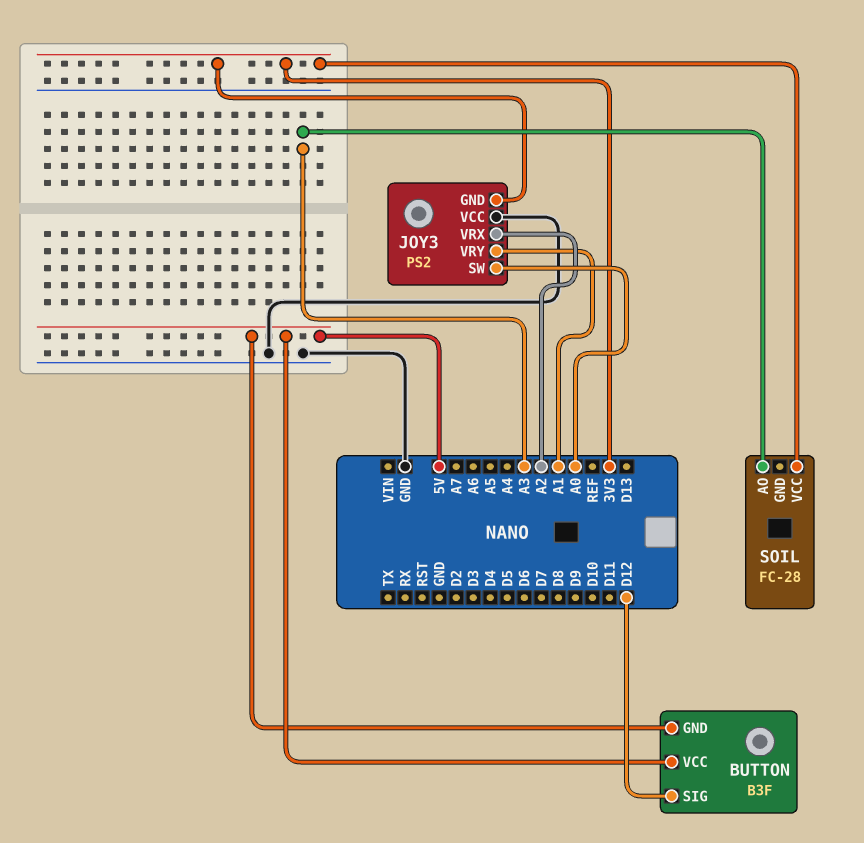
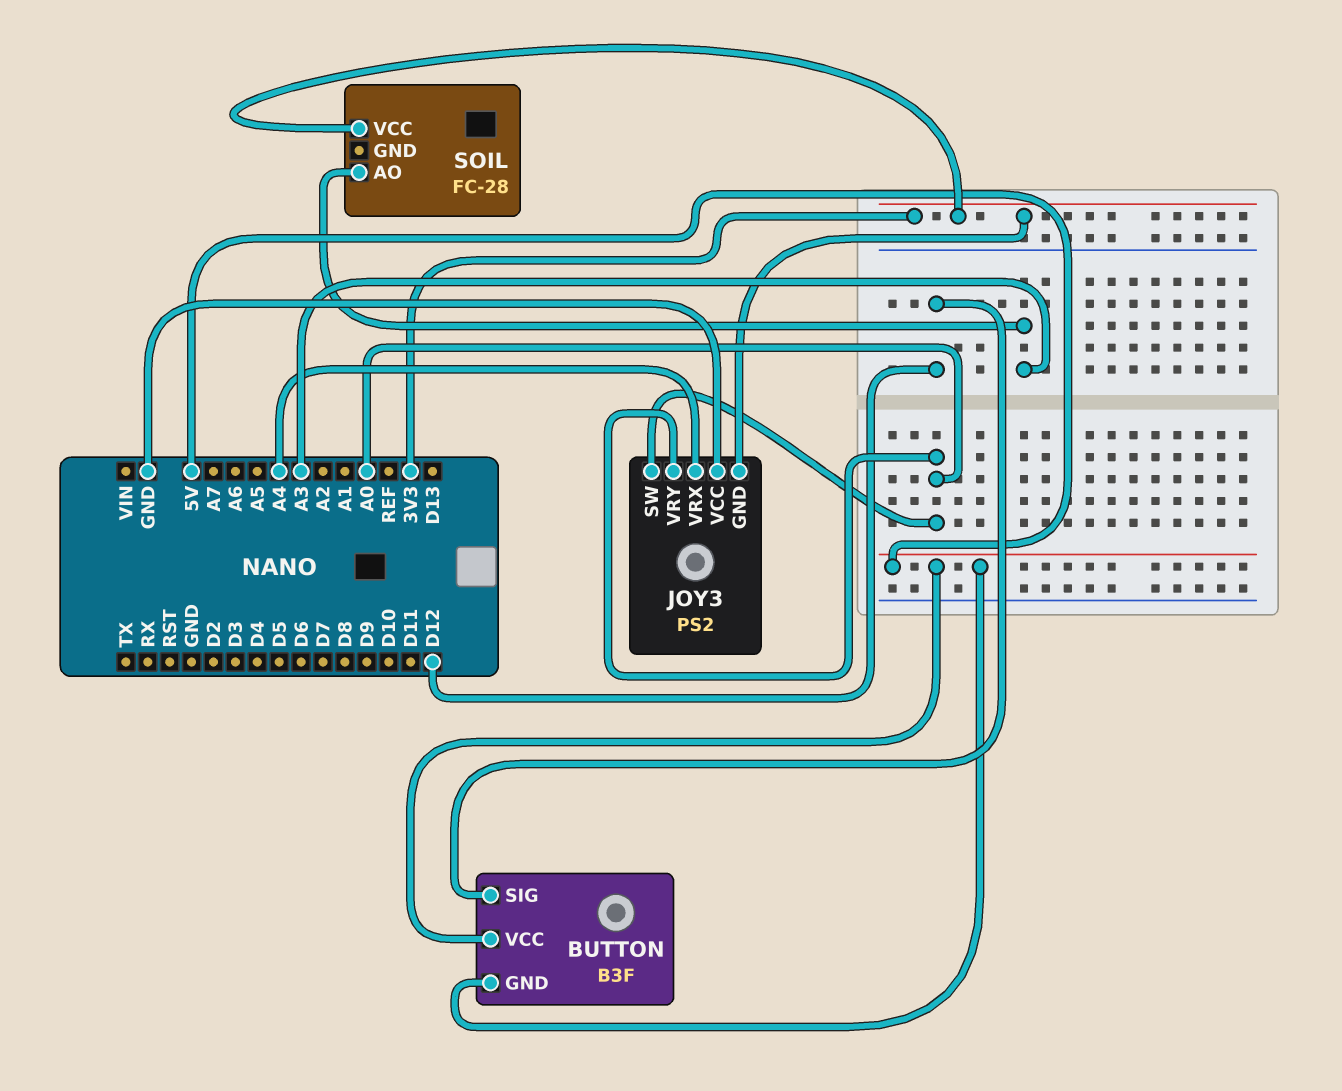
JOY3 pin VRX: A2 -> A4
JOY3 pin VRY: A1 -> A0

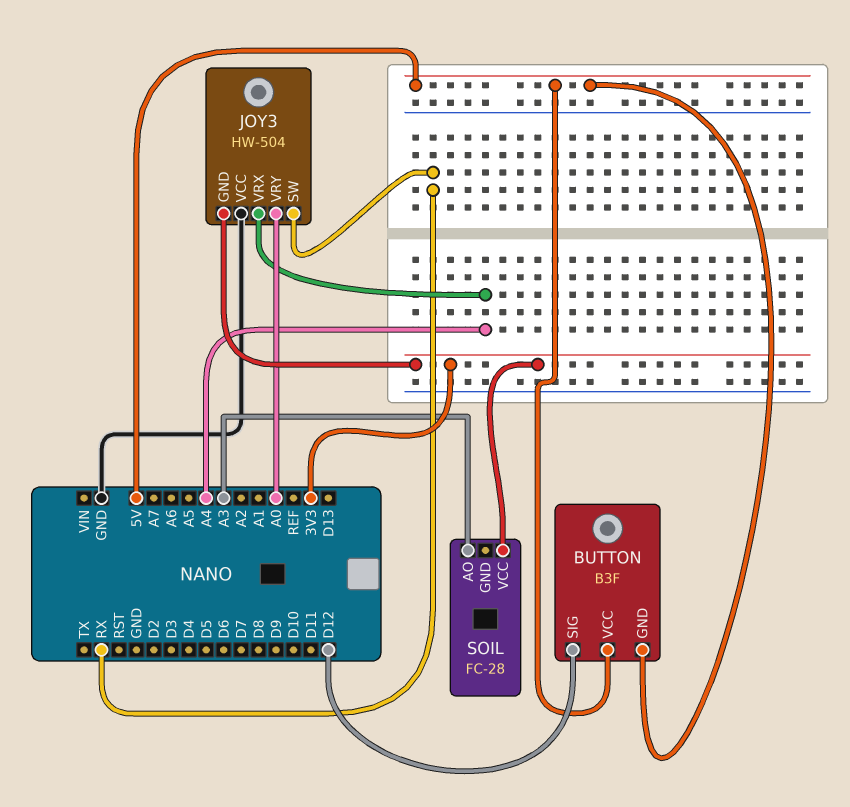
JOY3: PS2 -> HW-504
JOY3 pin SW: A0 -> RX

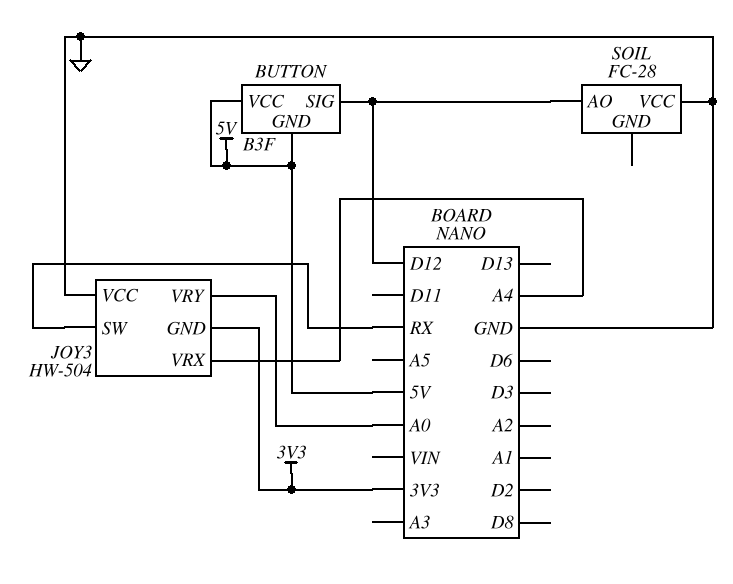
SOIL pin AO: A3 -> D12
SOIL pin VCC: 3V3 -> GND

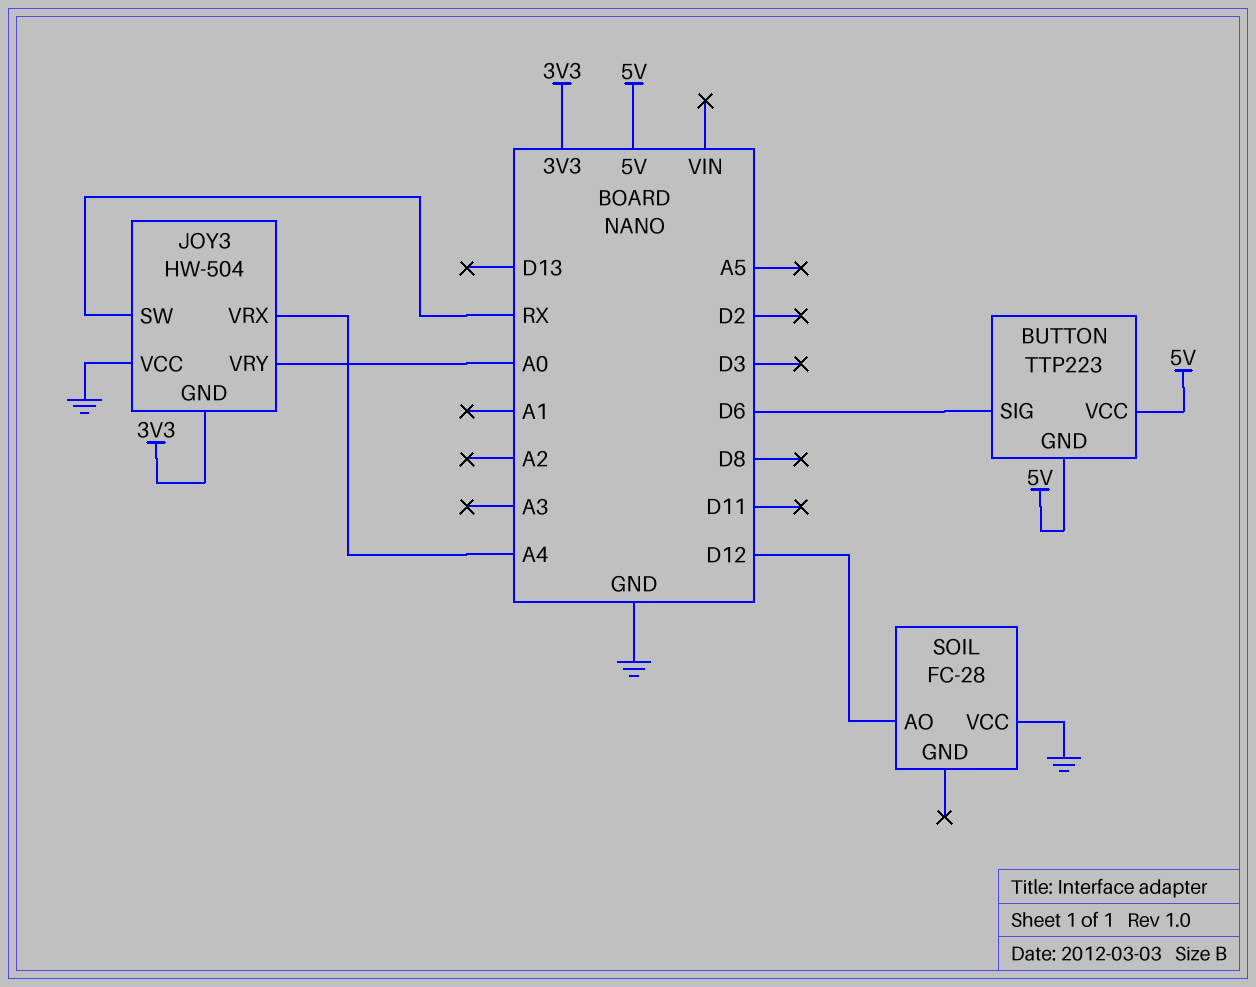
BUTTON: B3F -> TTP223
BUTTON pin SIG: D12 -> D6

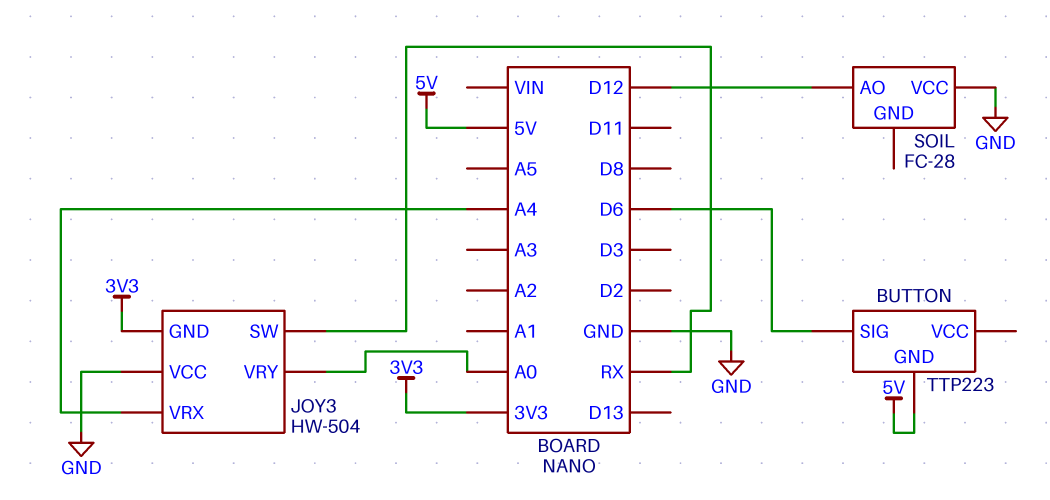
BUTTON pin VCC: 5V -> none

